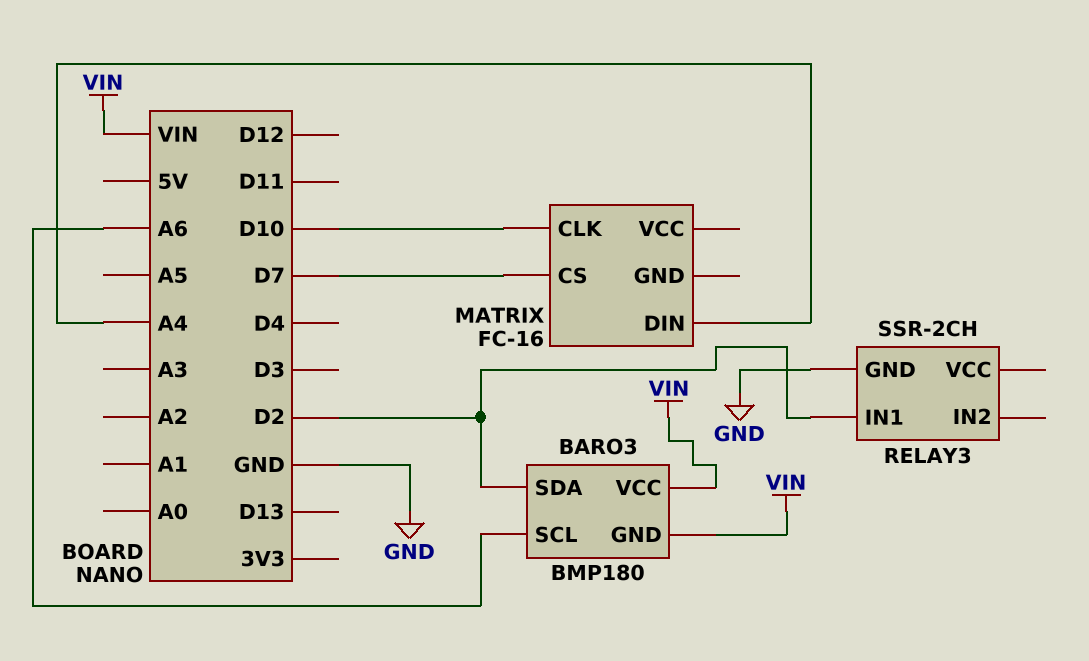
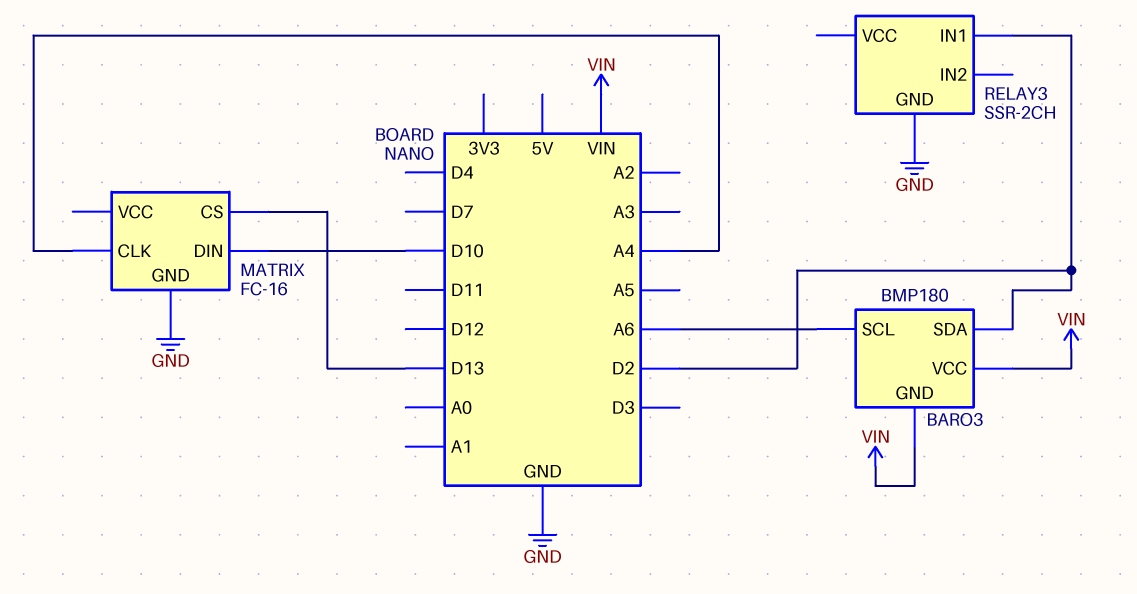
MATRIX pin CLK: D10 -> A4
MATRIX pin CS: D7 -> D13
MATRIX pin DIN: A4 -> D10
MATRIX pin GND: none -> GND

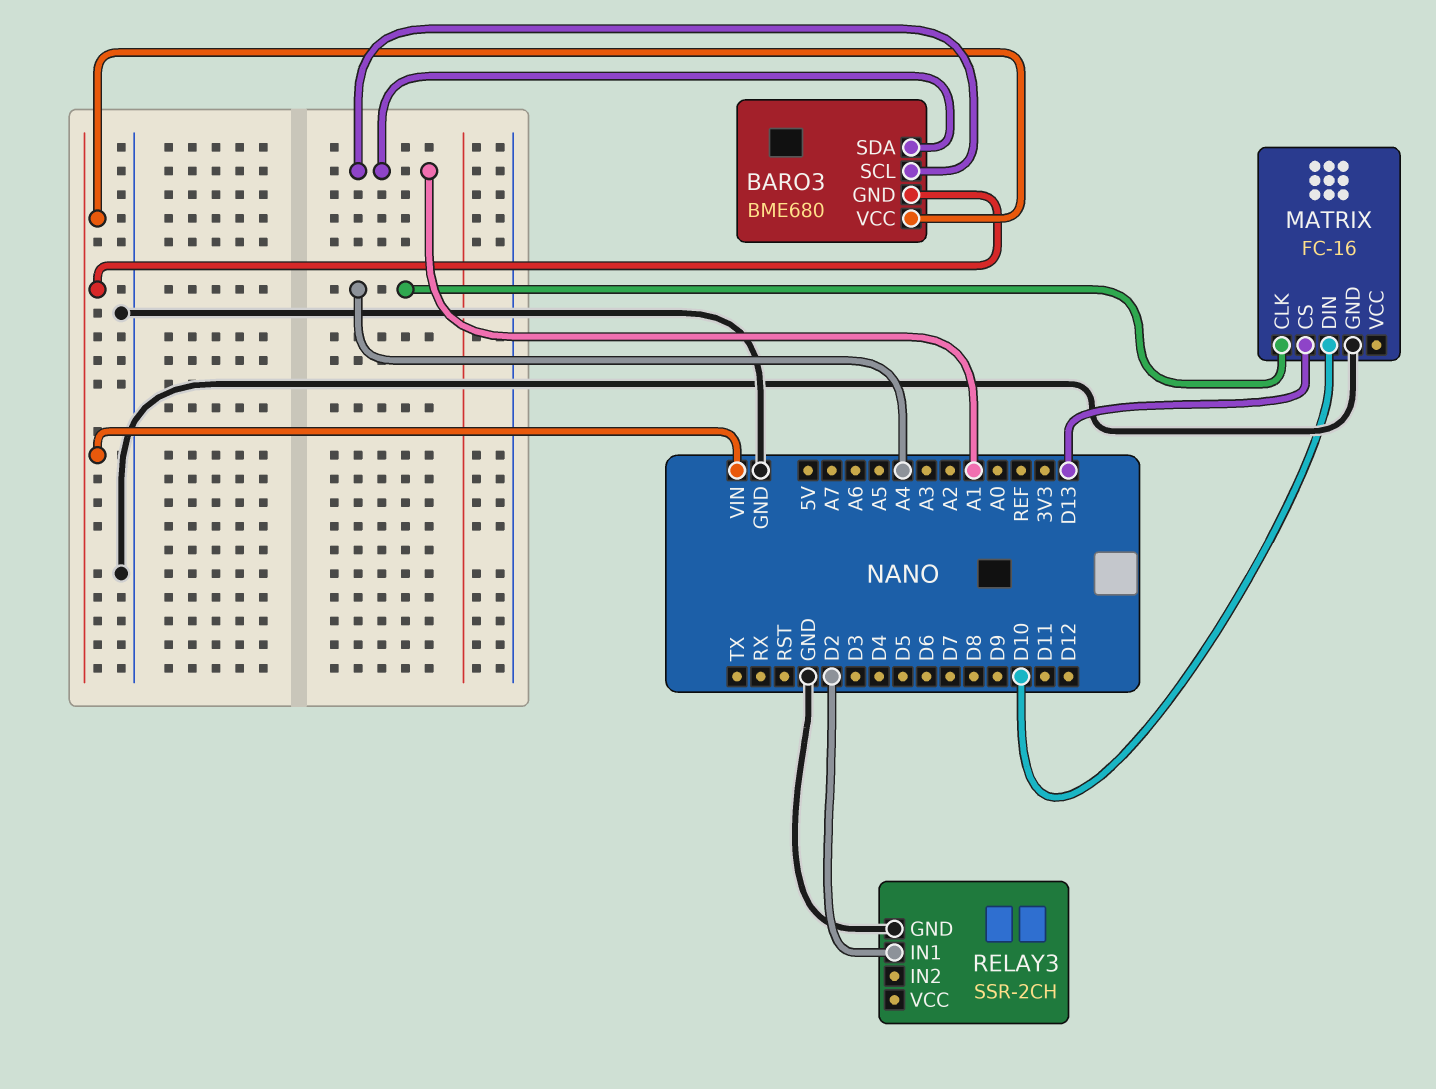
BARO3: BMP180 -> BME680
BARO3 pin SCL: A6 -> A1
BARO3 pin SDA: D2 -> A1

